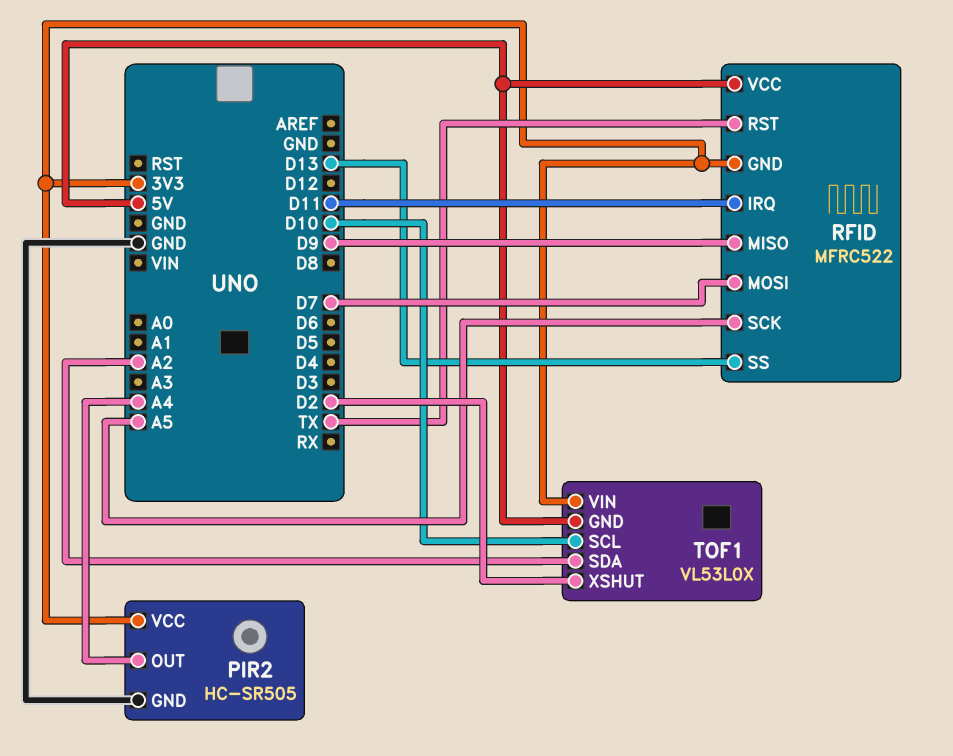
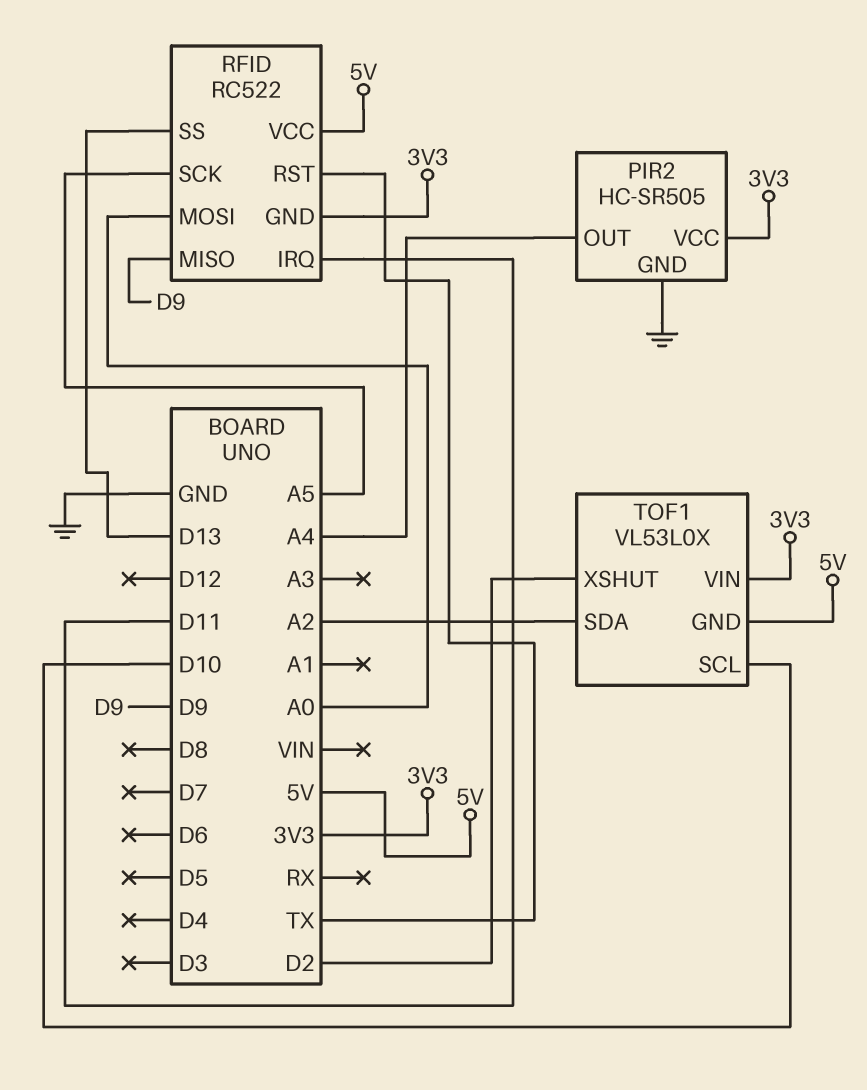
RFID: MFRC522 -> RC522
RFID pin MOSI: D7 -> A0

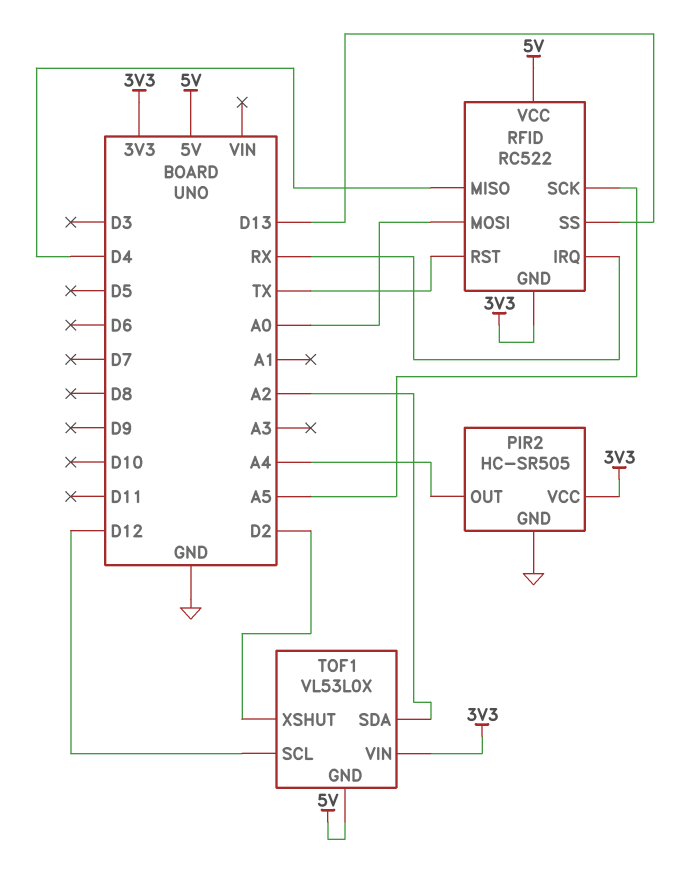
RFID pin IRQ: D11 -> RX
RFID pin MISO: D9 -> D4
TOF1 pin SCL: D10 -> D12

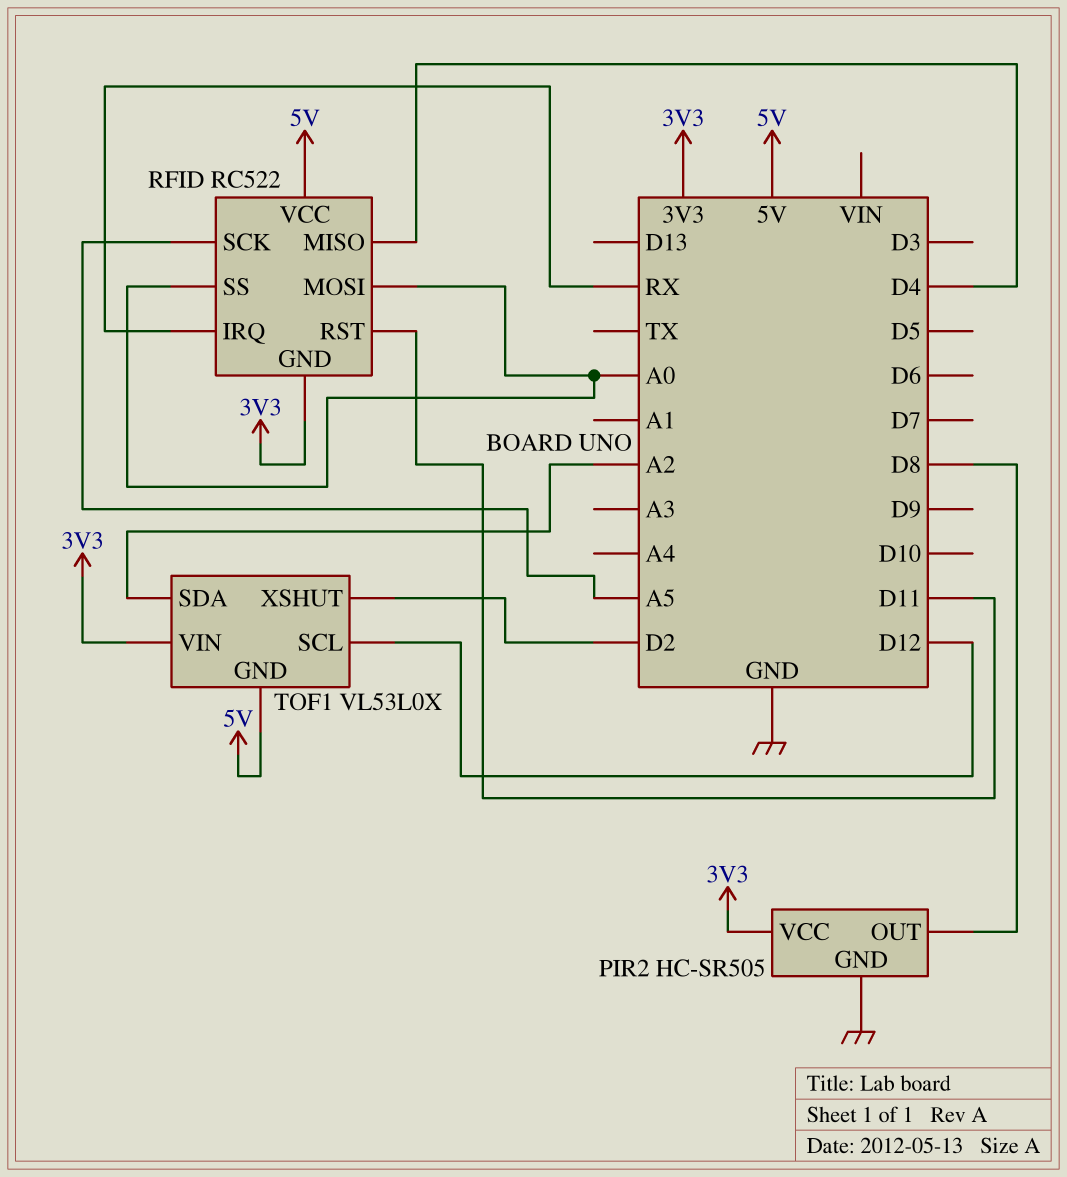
PIR2 pin OUT: A4 -> D8
RFID pin RST: TX -> D11
RFID pin SS: D13 -> A0

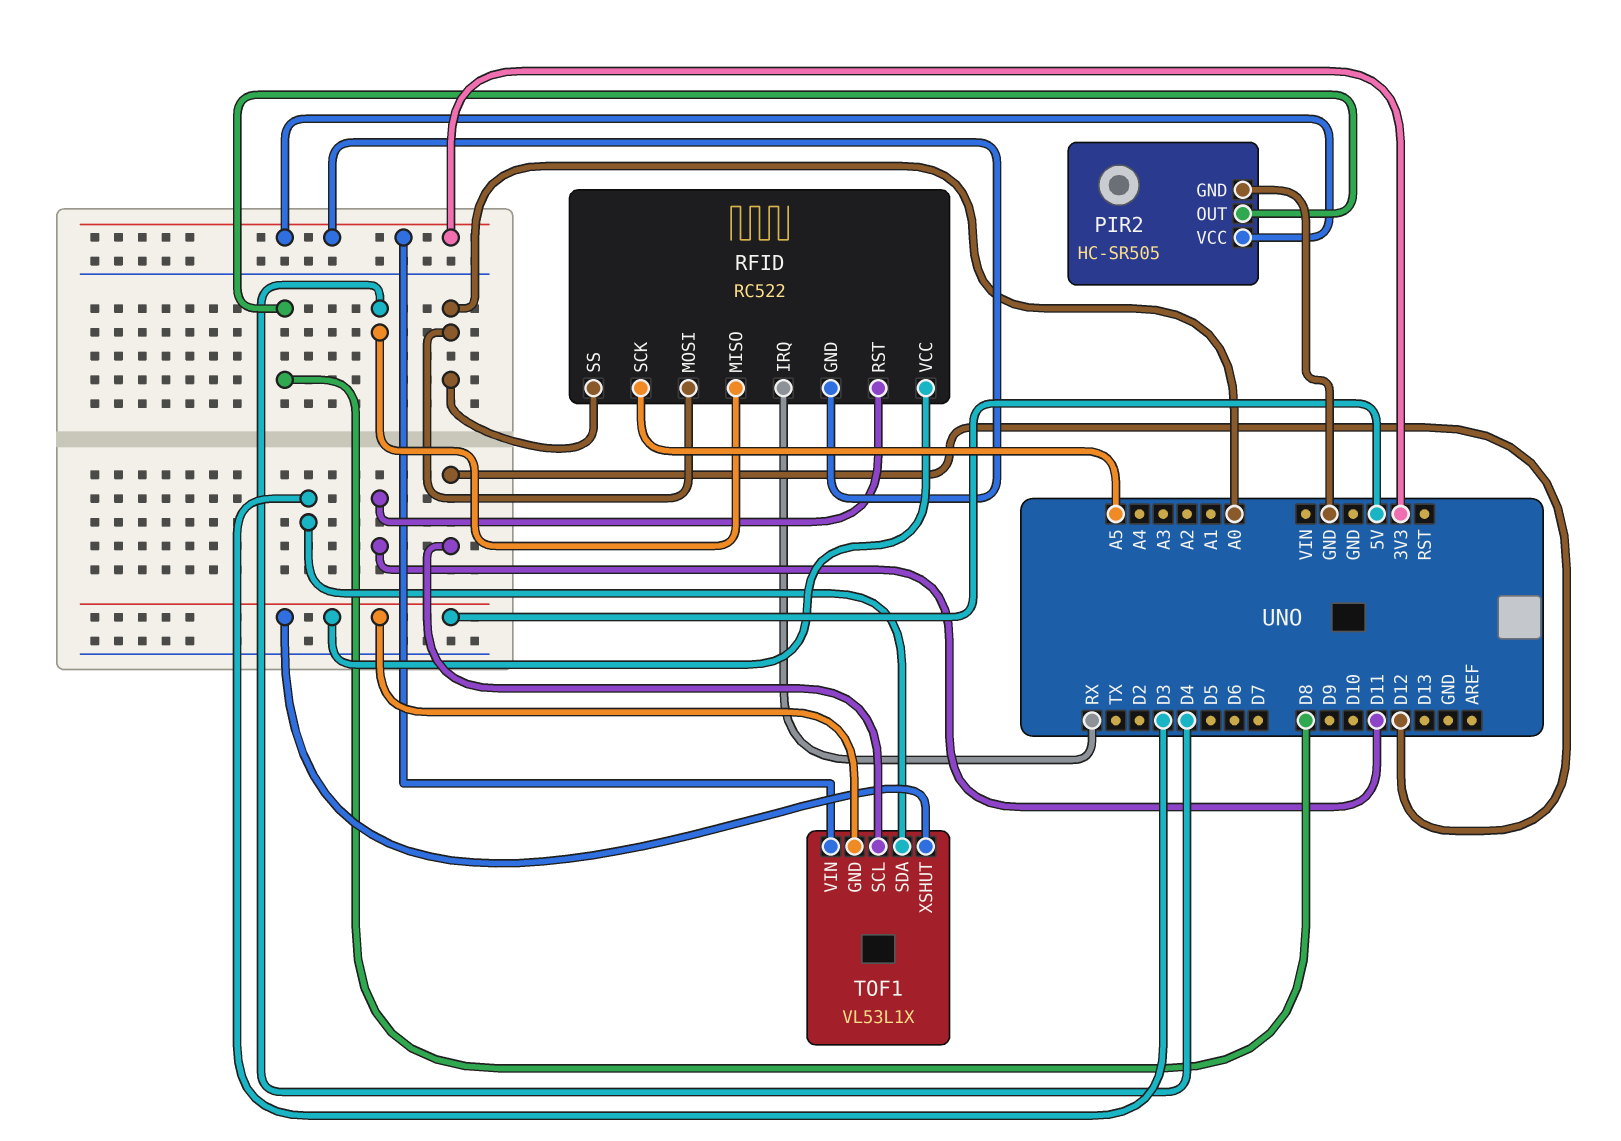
TOF1: VL53L0X -> VL53L1X
TOF1 pin SDA: A2 -> D3
TOF1 pin XSHUT: D2 -> 5V

